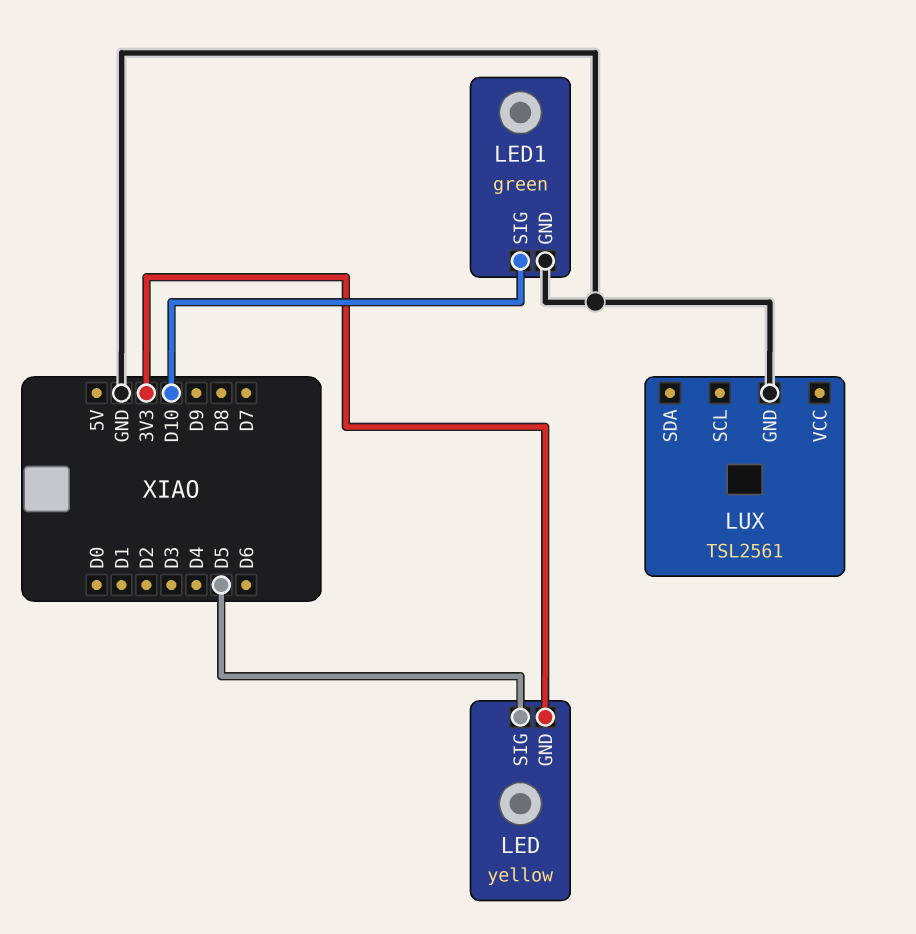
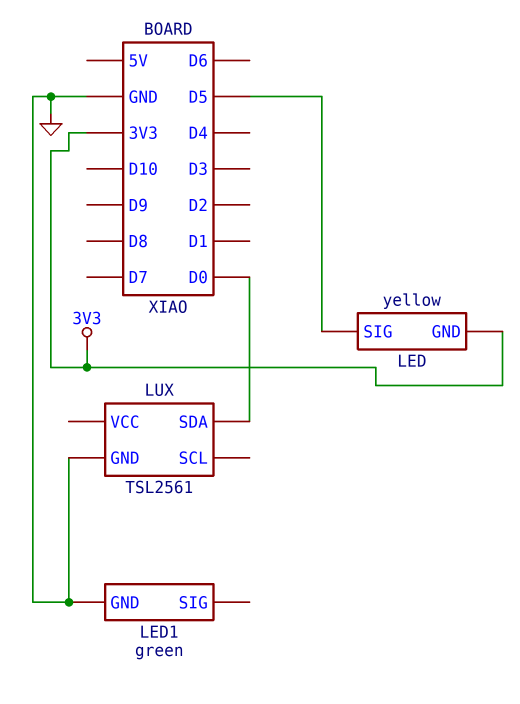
LED1 pin SIG: D10 -> none
LUX pin SDA: none -> D0

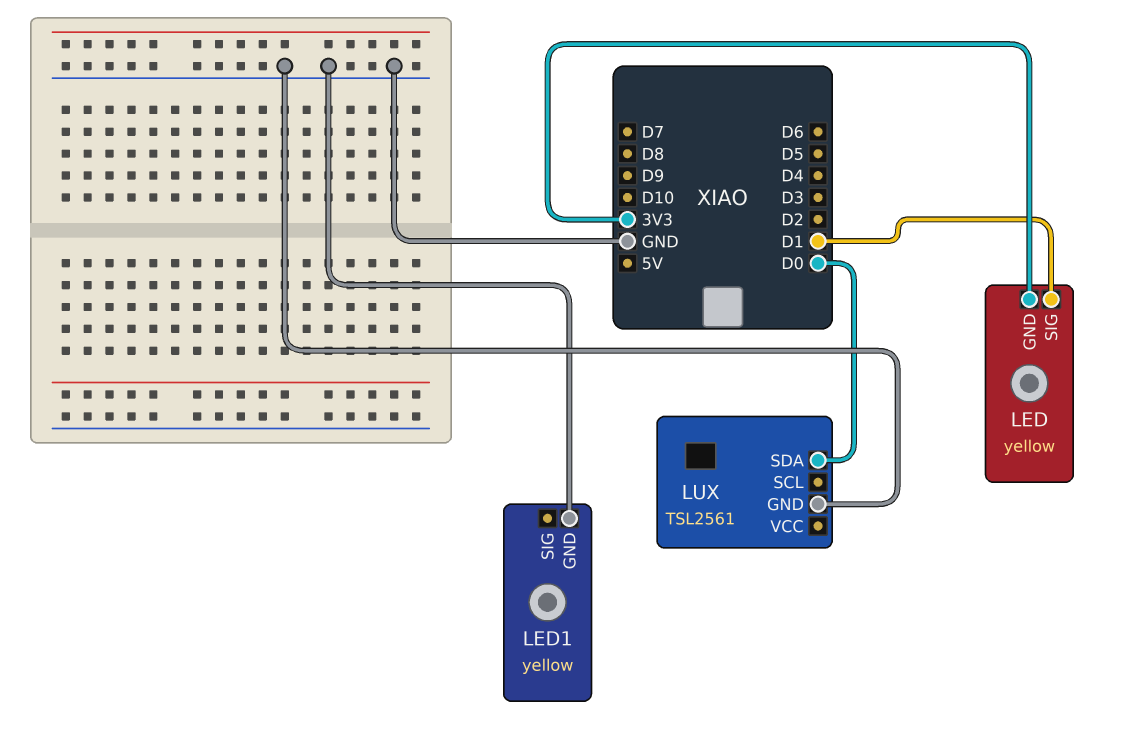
LED pin SIG: D5 -> D1
LED1: green -> yellow

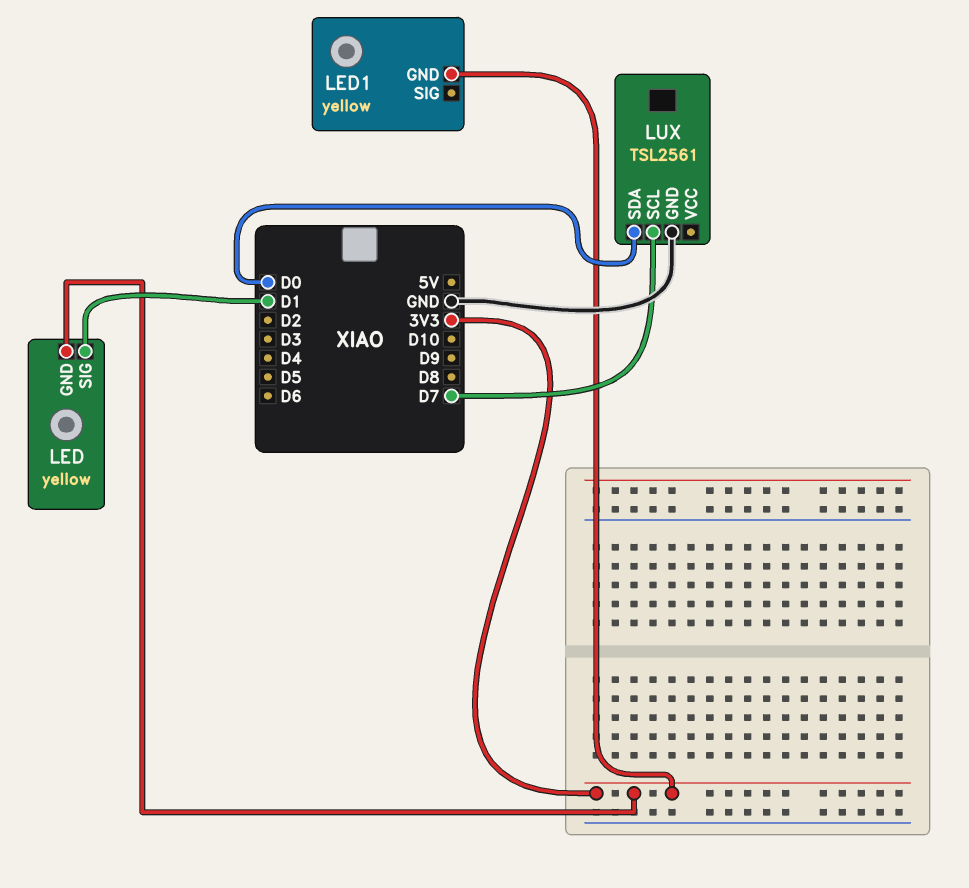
LED1 pin GND: GND -> 3V3
LUX pin SCL: none -> D7

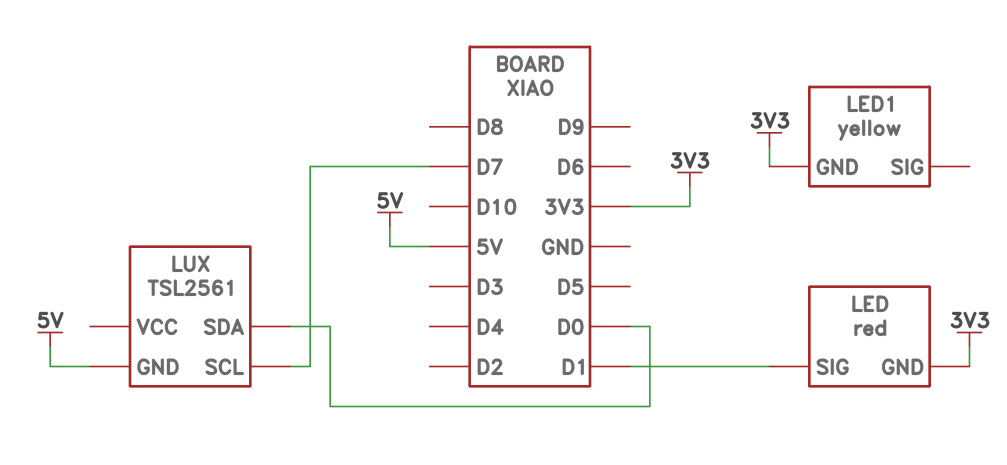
LED: yellow -> red
LUX pin GND: GND -> 5V

